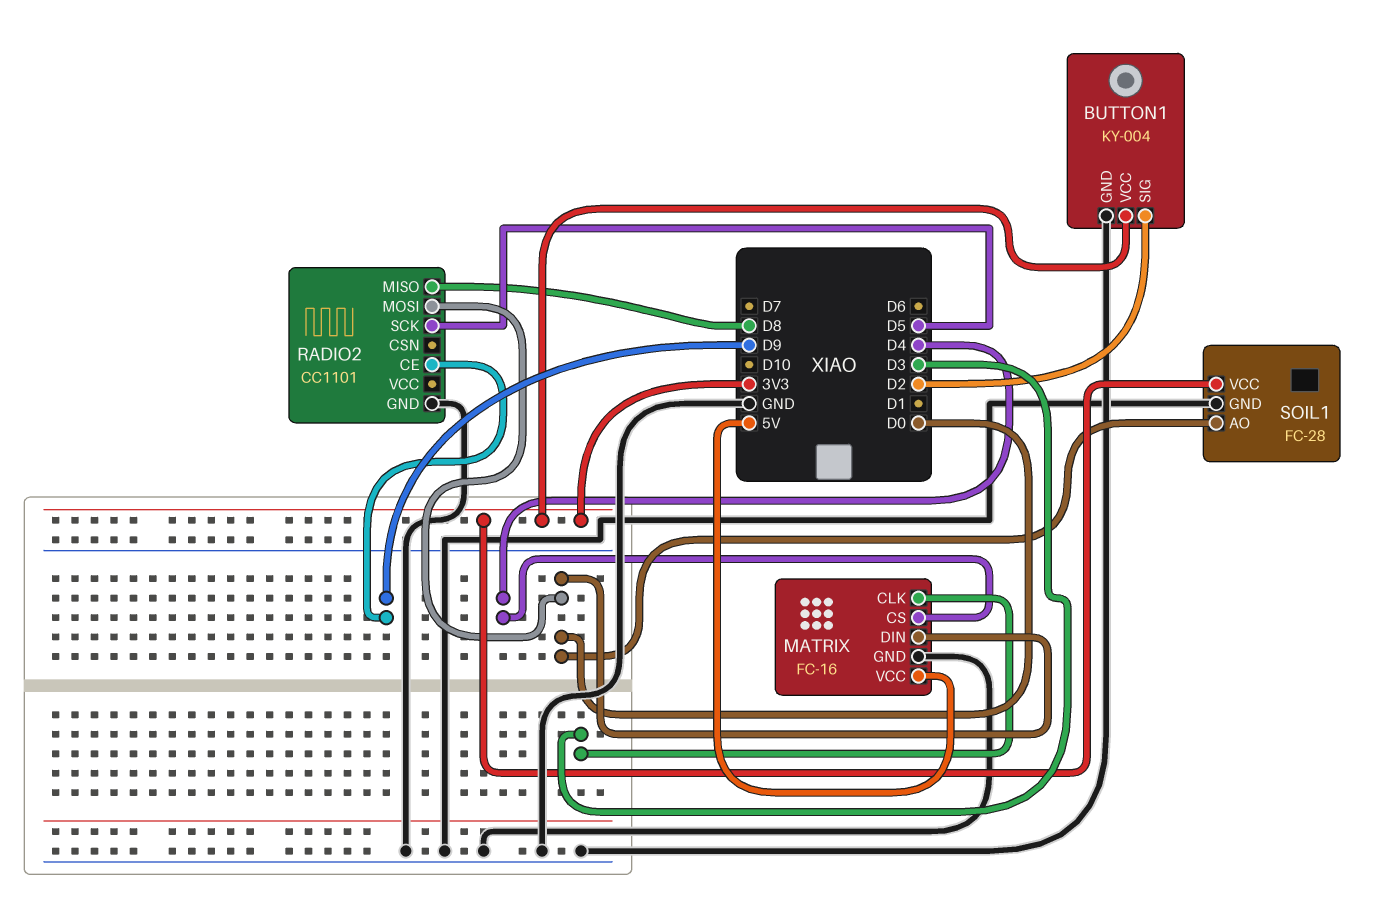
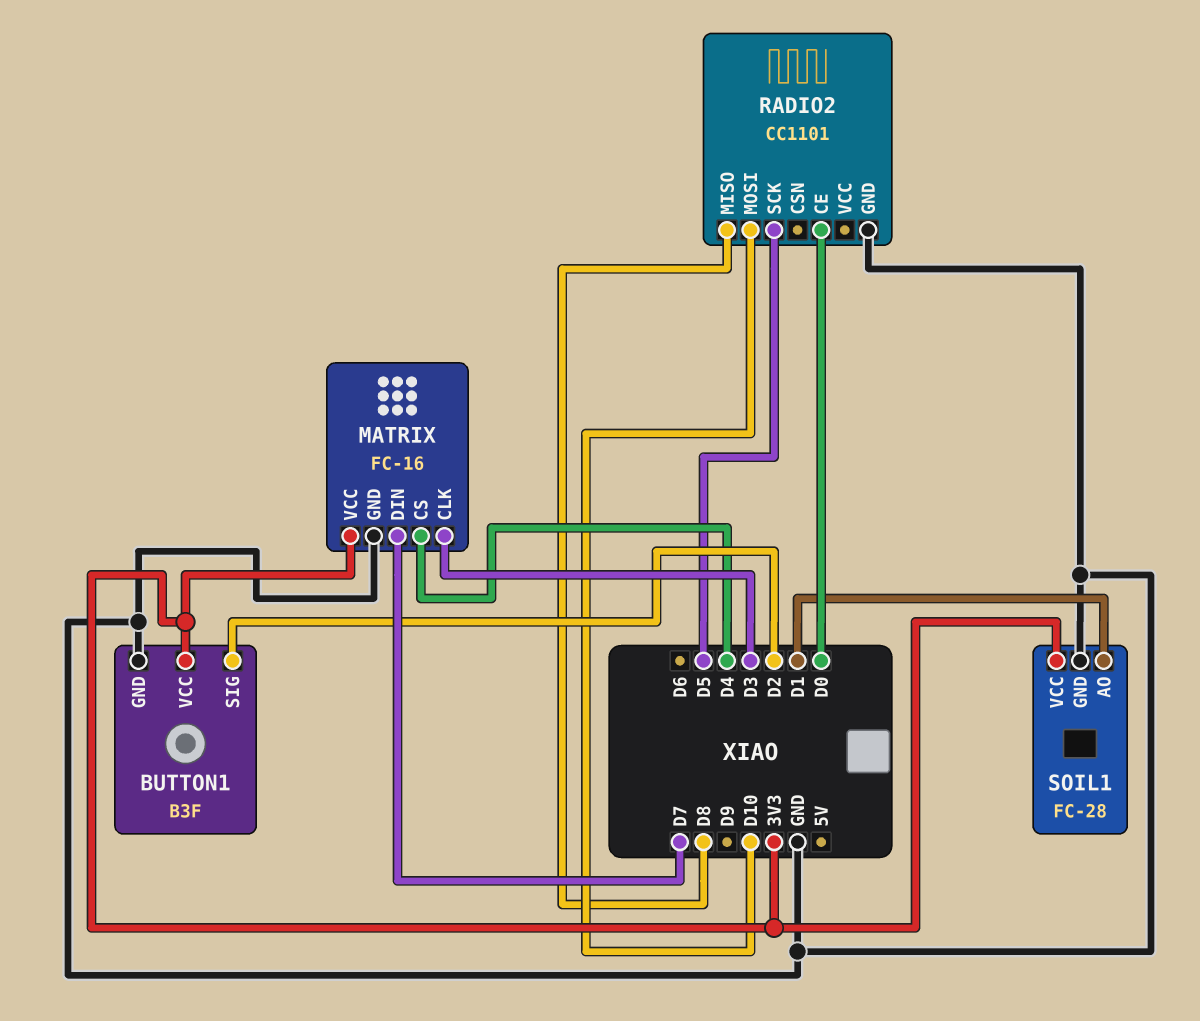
BUTTON1: KY-004 -> B3F
MATRIX pin DIN: D0 -> D7
MATRIX pin VCC: 5V -> 3V3
RADIO2 pin CE: D9 -> D0
RADIO2 pin MOSI: D0 -> D10
SOIL1 pin AO: D0 -> D1

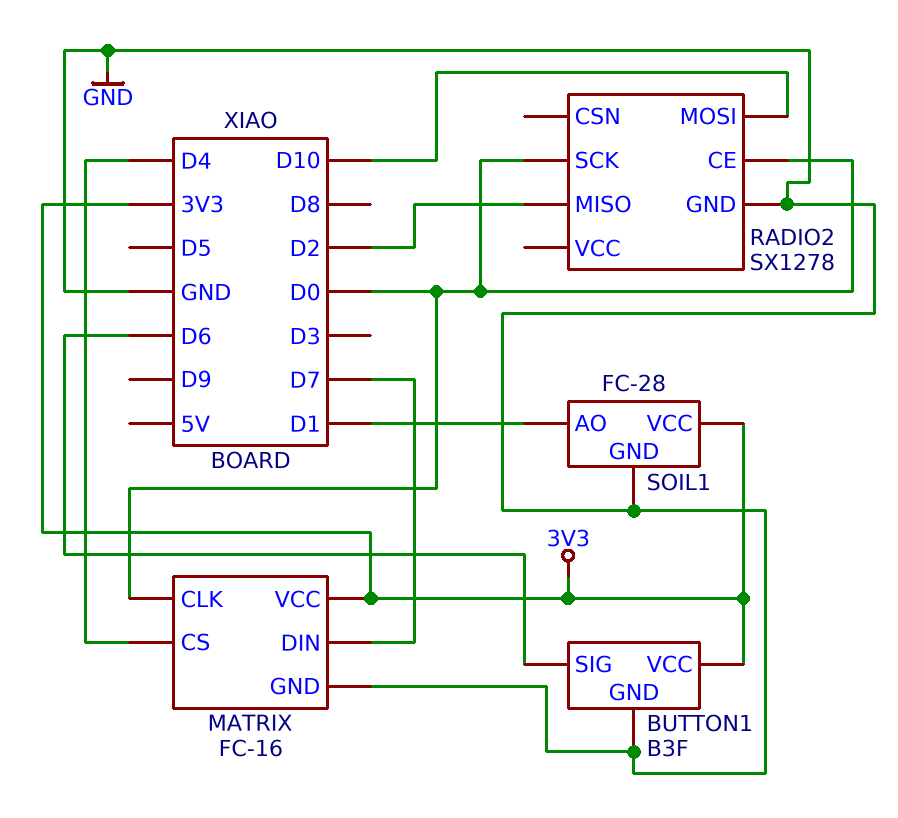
BUTTON1 pin SIG: D2 -> D6
MATRIX pin CLK: D3 -> D0
RADIO2: CC1101 -> SX1278
RADIO2 pin MISO: D8 -> D2
RADIO2 pin SCK: D5 -> D0

